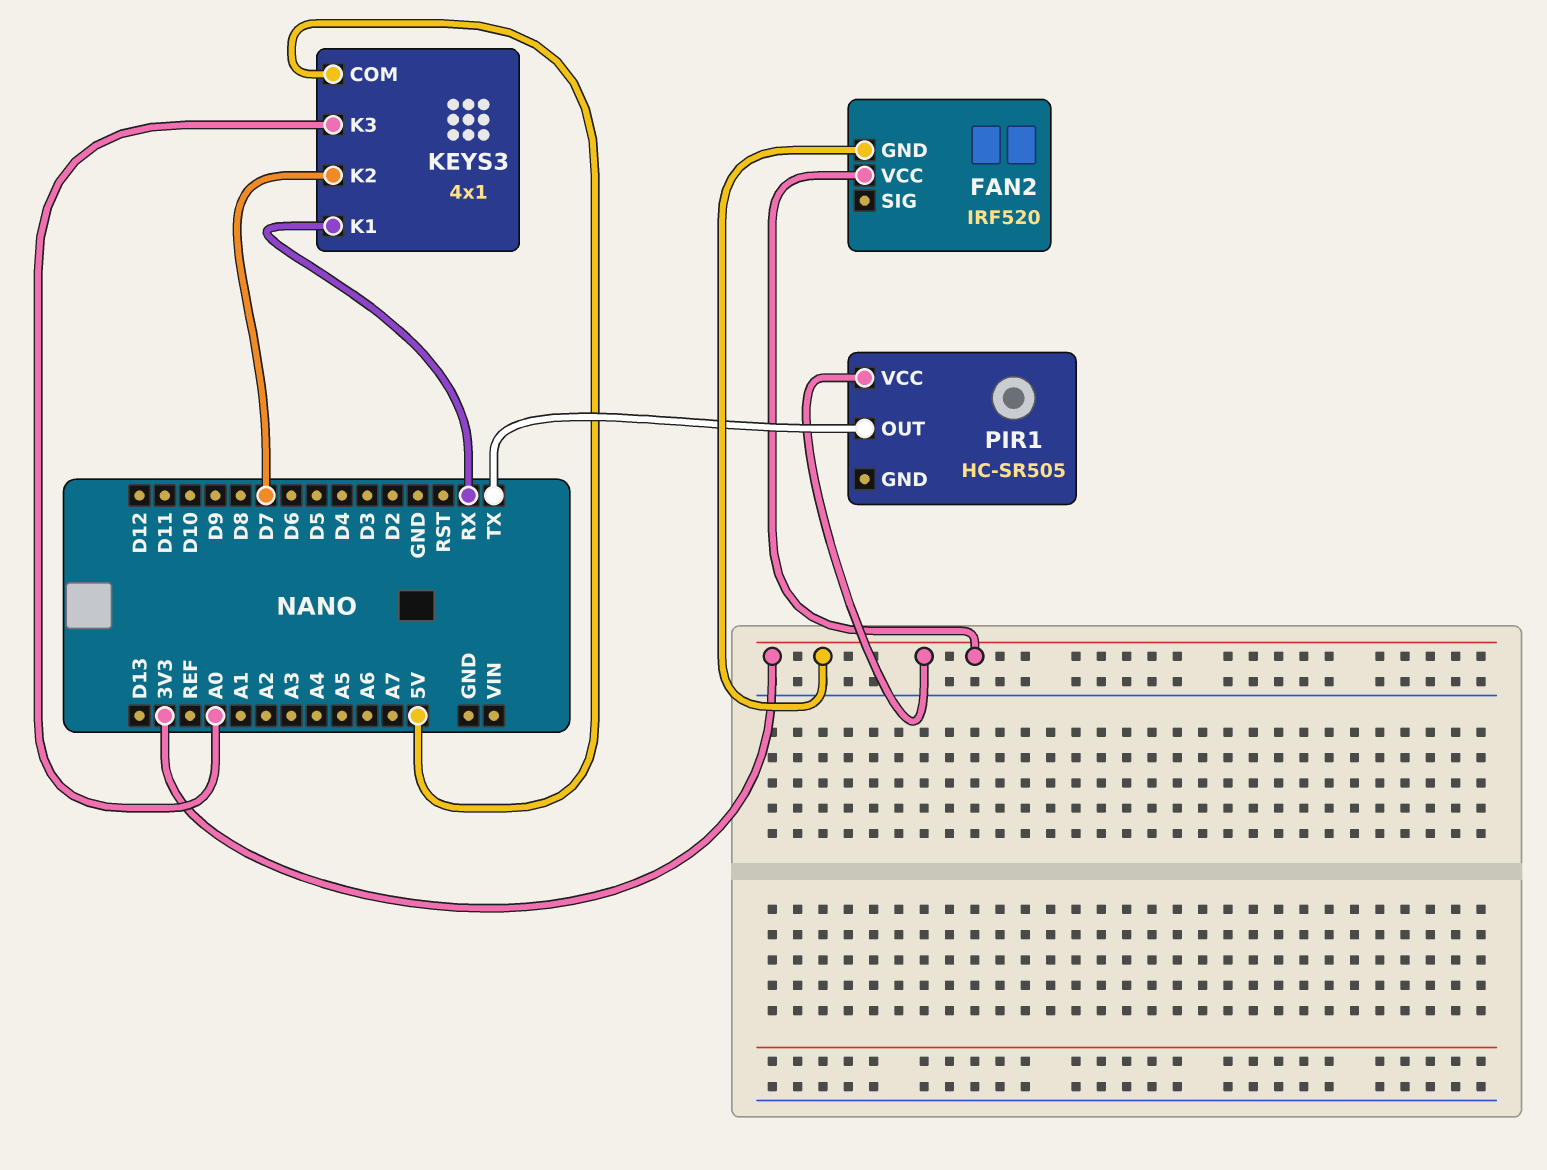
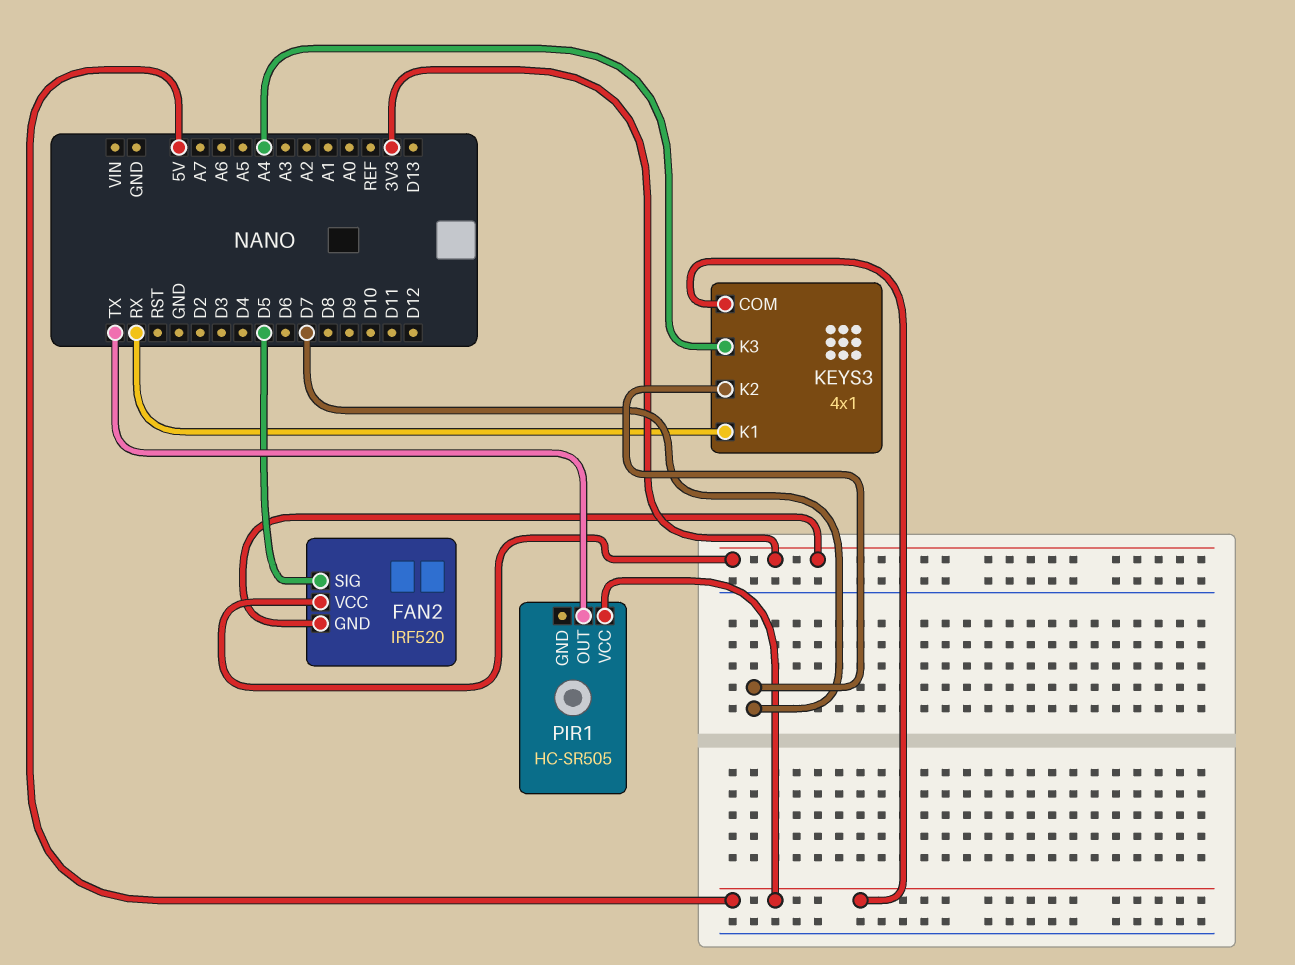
FAN2 pin SIG: none -> D5
KEYS3 pin K3: A0 -> A4
PIR1 pin VCC: 3V3 -> 5V

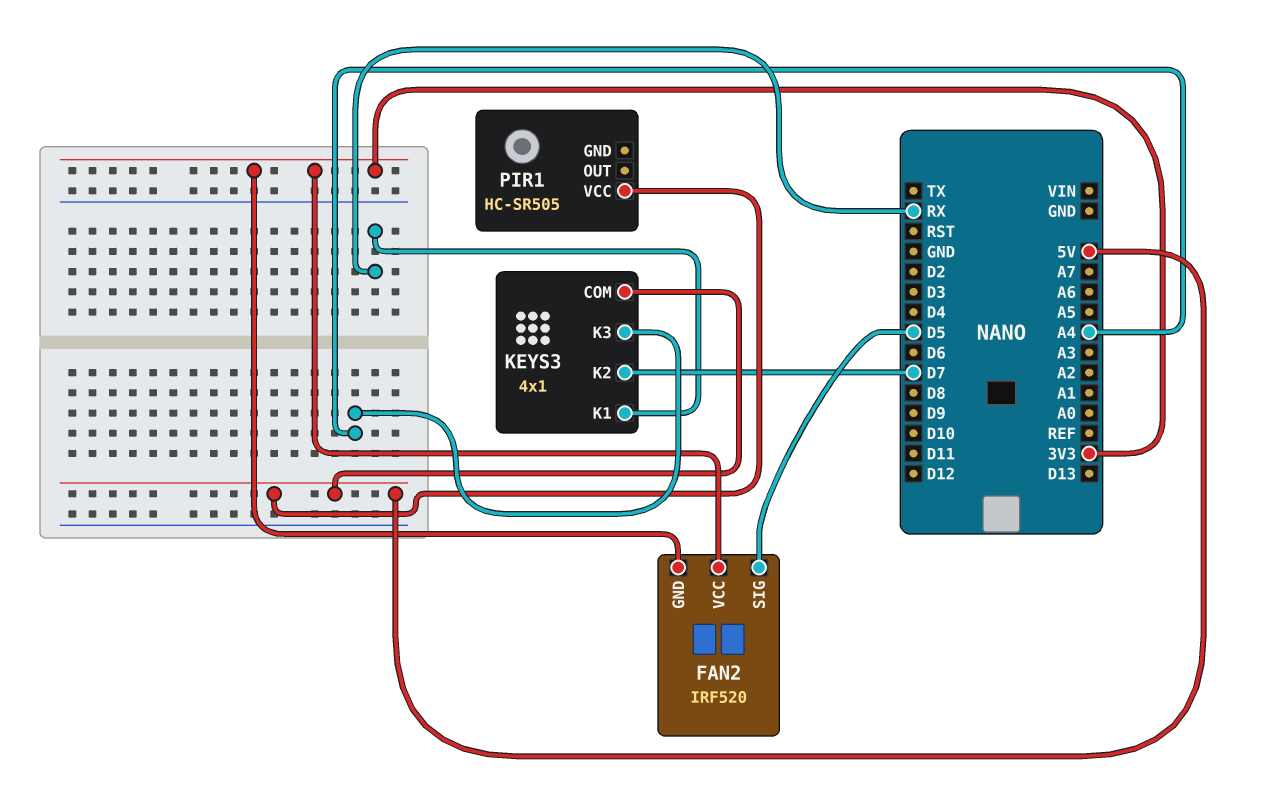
PIR1 pin OUT: TX -> none

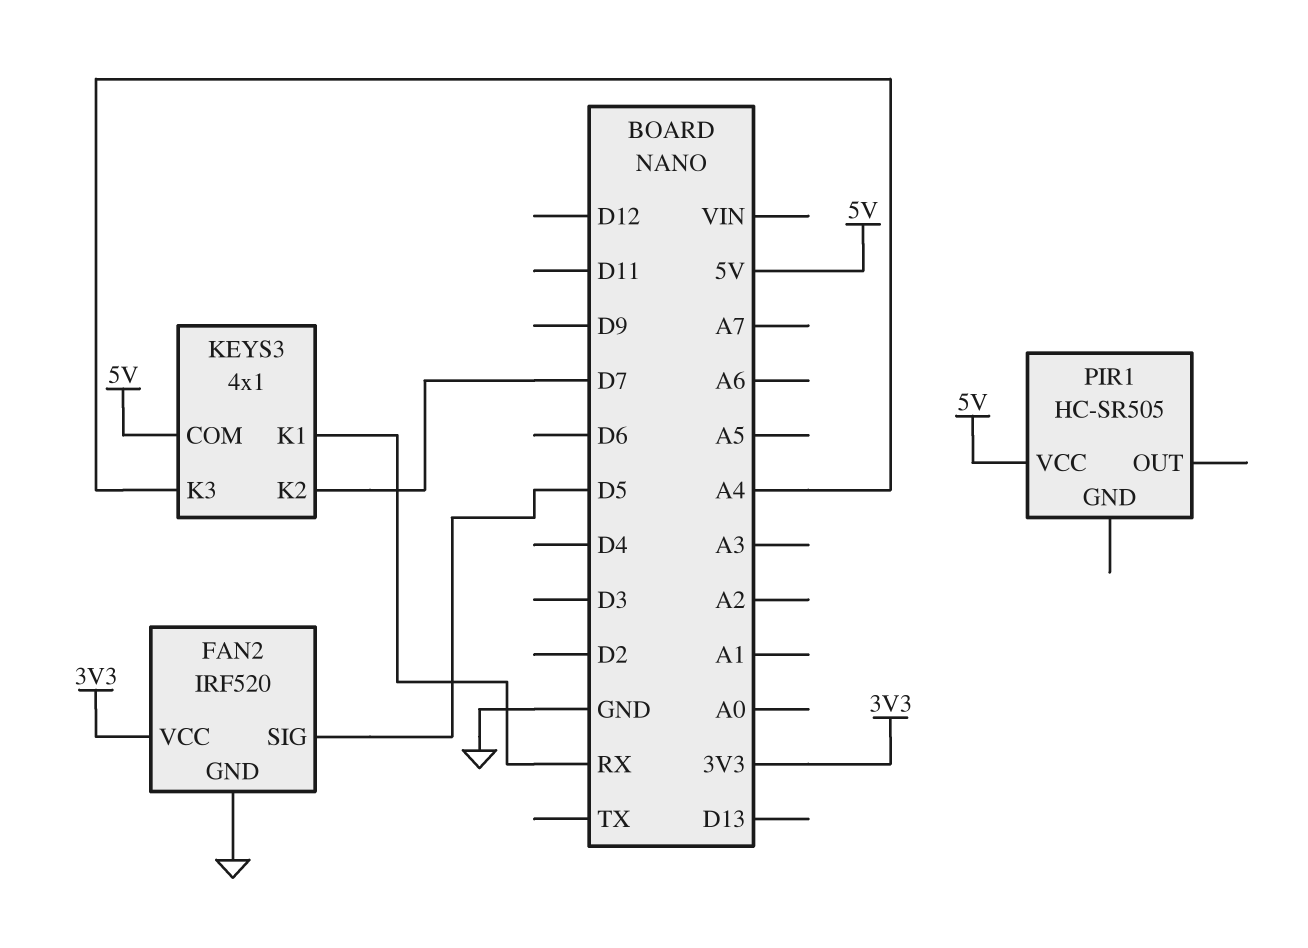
FAN2 pin GND: 3V3 -> GND

